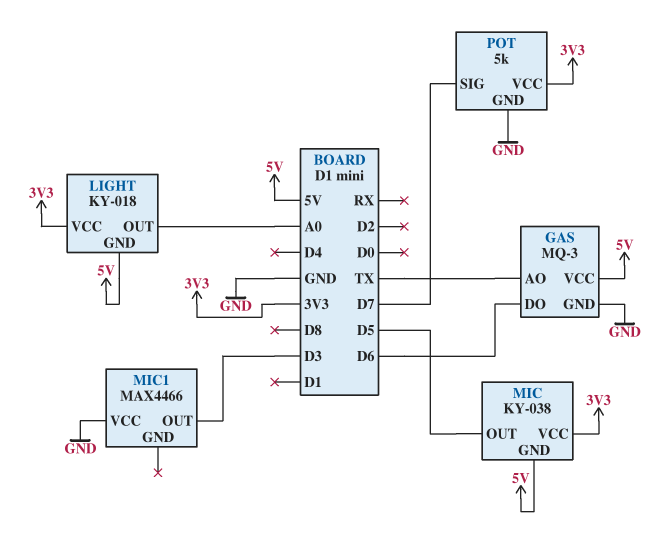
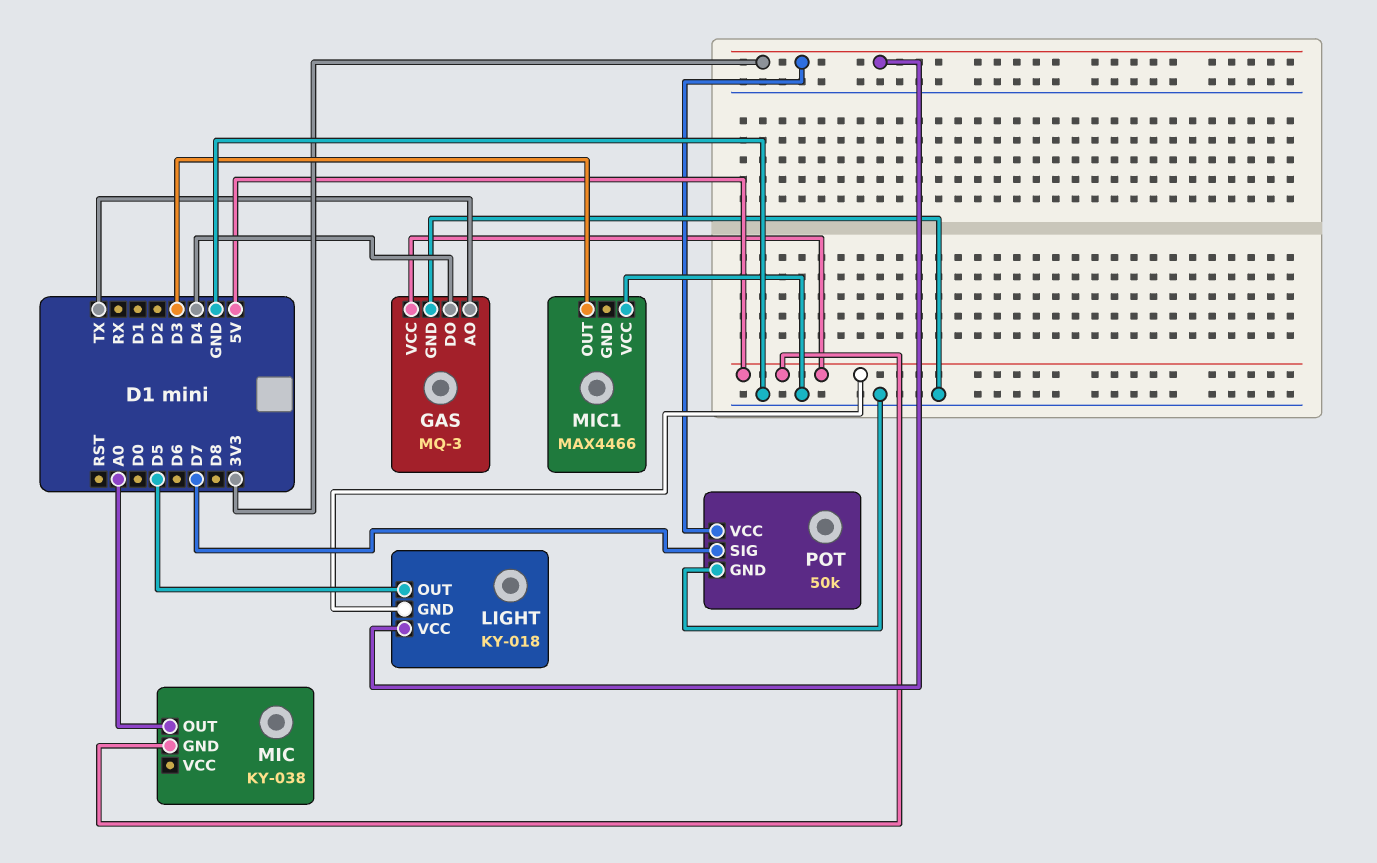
GAS pin DO: D6 -> D4
LIGHT pin OUT: A0 -> D5
MIC pin OUT: D5 -> A0
MIC pin VCC: 3V3 -> none
POT: 5k -> 50k

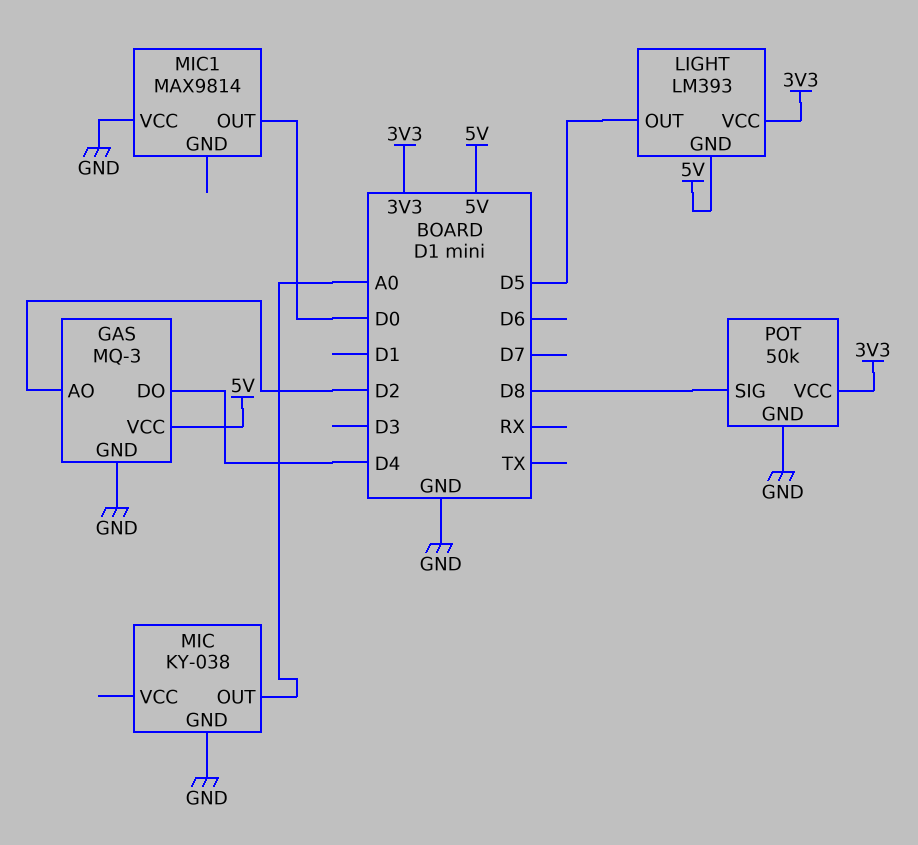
GAS pin AO: TX -> D2
LIGHT: KY-018 -> LM393
MIC pin GND: 5V -> GND
MIC1: MAX4466 -> MAX9814
MIC1 pin OUT: D3 -> D0
POT pin SIG: D7 -> D8

